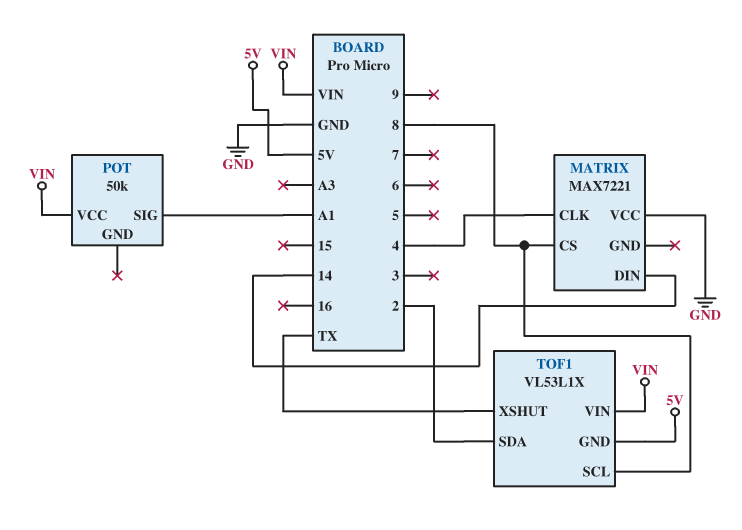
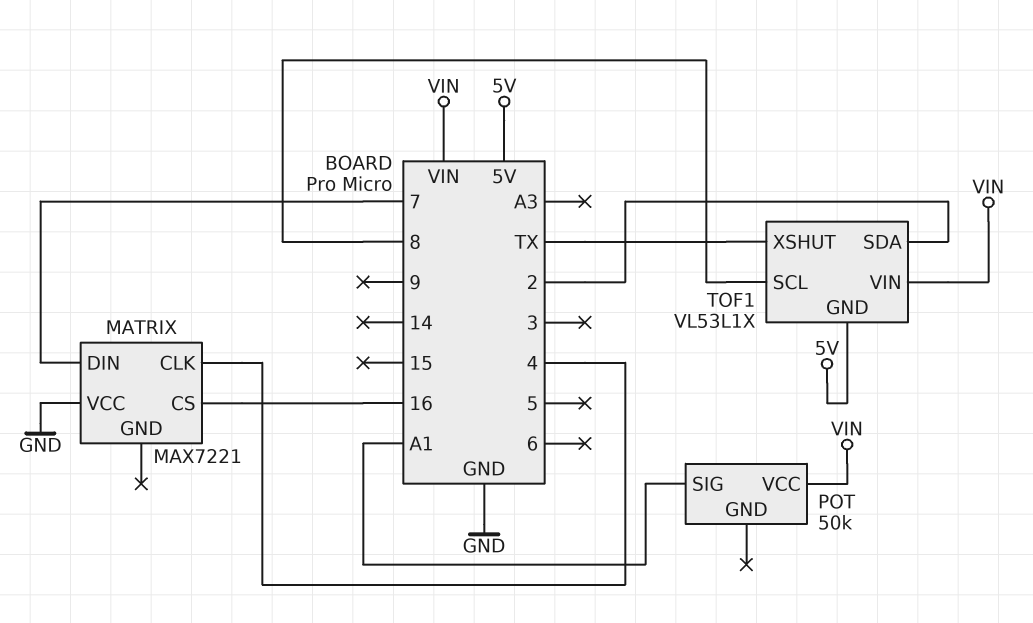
MATRIX pin CS: 8 -> 16
MATRIX pin DIN: 14 -> 7

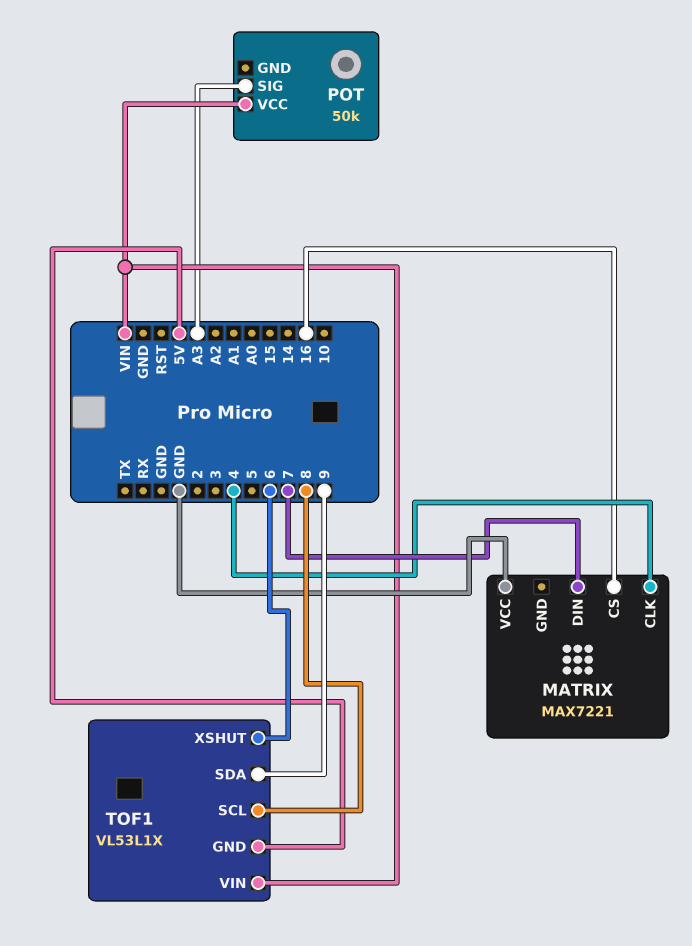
POT pin SIG: A1 -> A3
TOF1 pin SDA: 2 -> 9
TOF1 pin XSHUT: TX -> 6

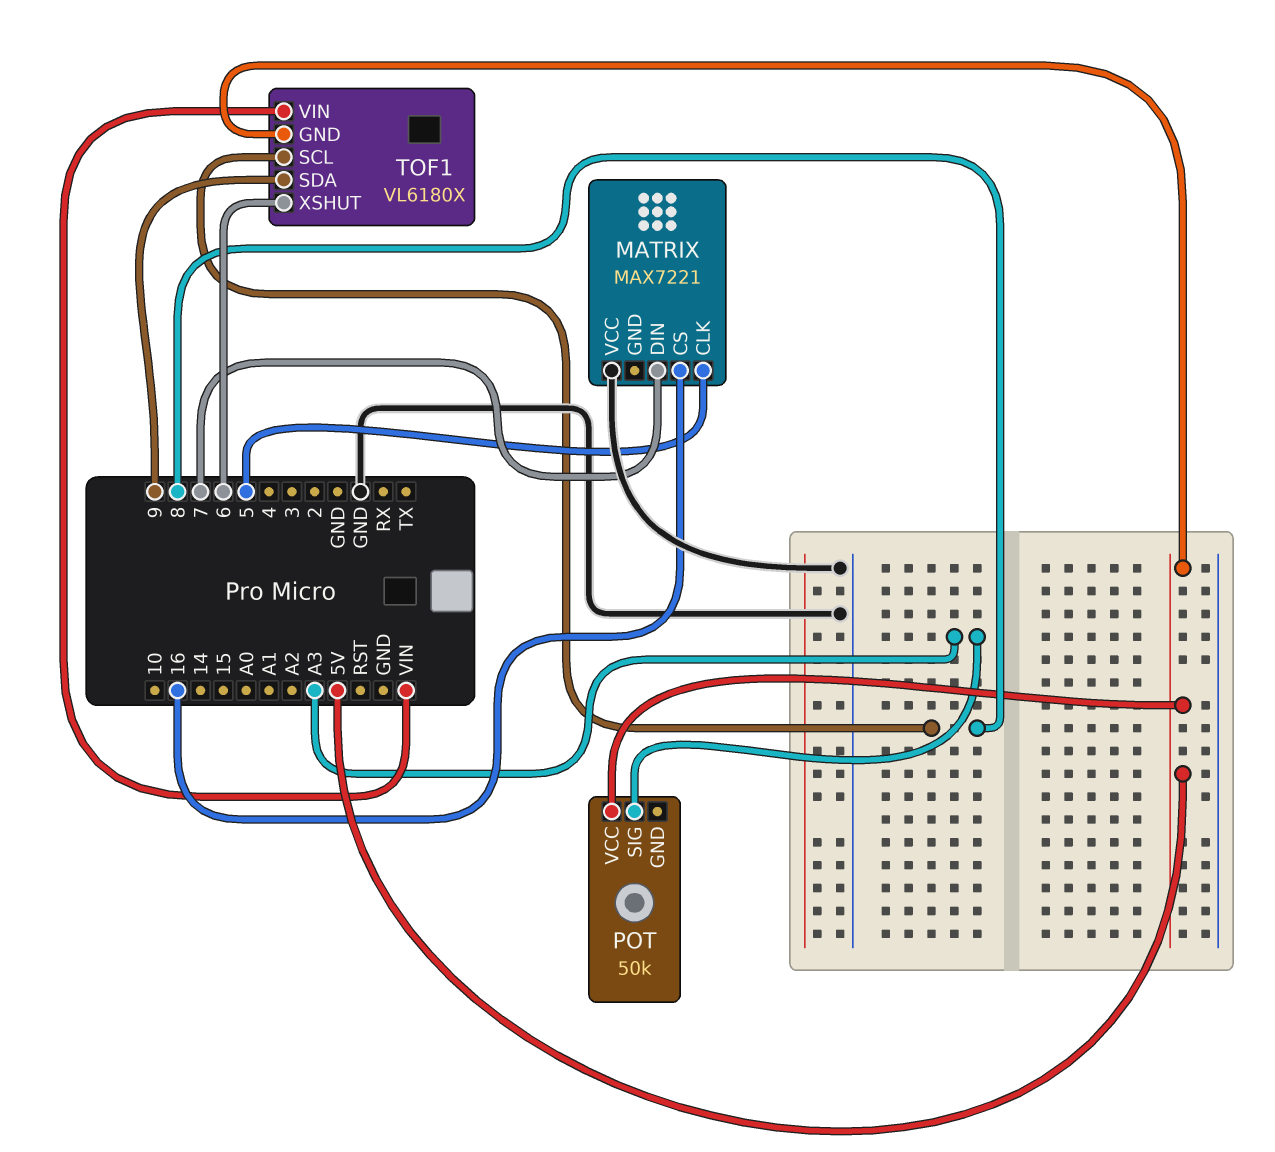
MATRIX pin CLK: 4 -> 5
POT pin VCC: VIN -> 5V
TOF1: VL53L1X -> VL6180X

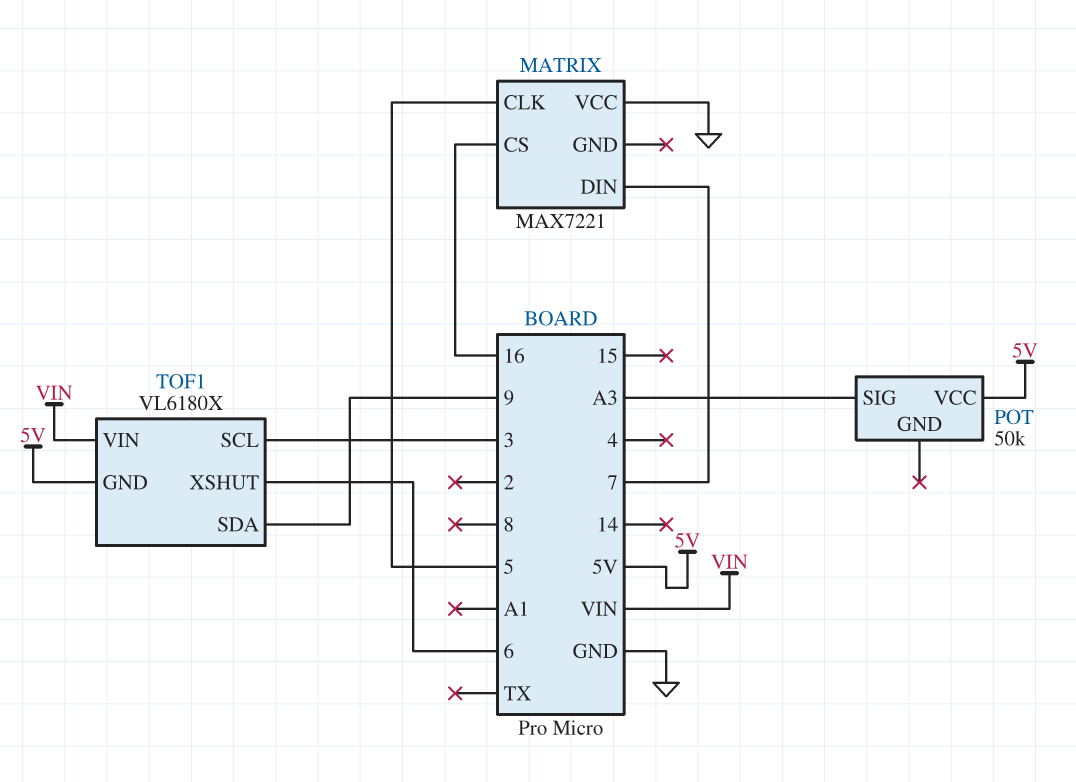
TOF1 pin SCL: 8 -> 3

